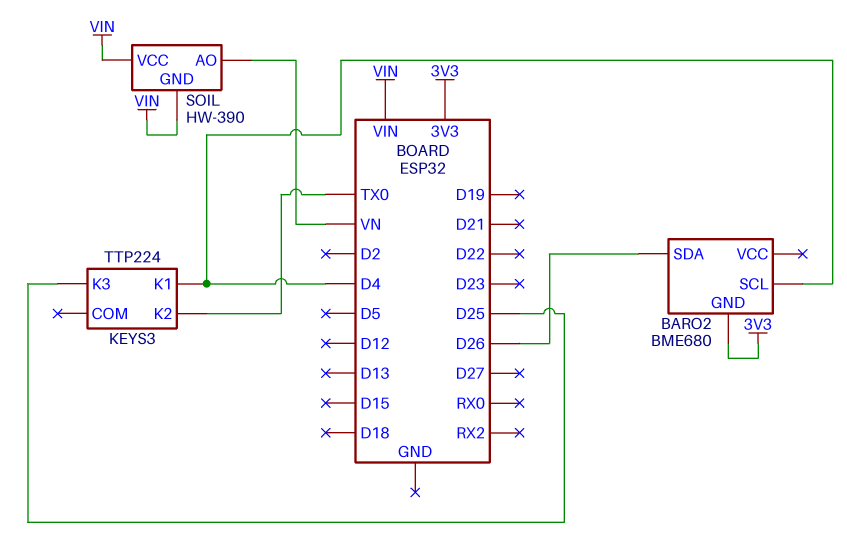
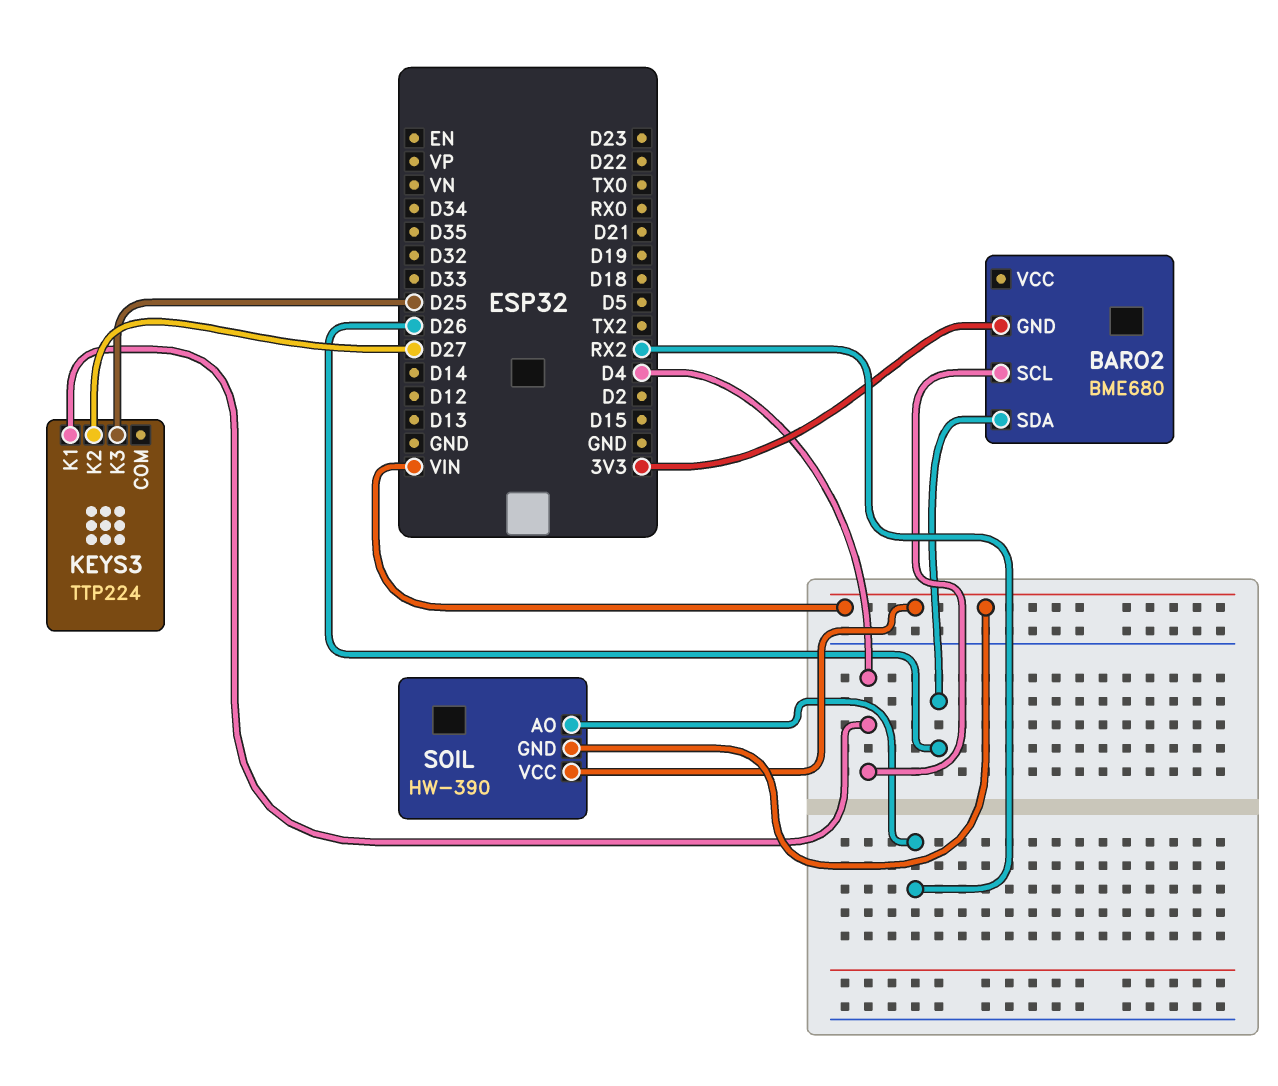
KEYS3 pin K2: TX0 -> D27
SOIL pin AO: VN -> RX2

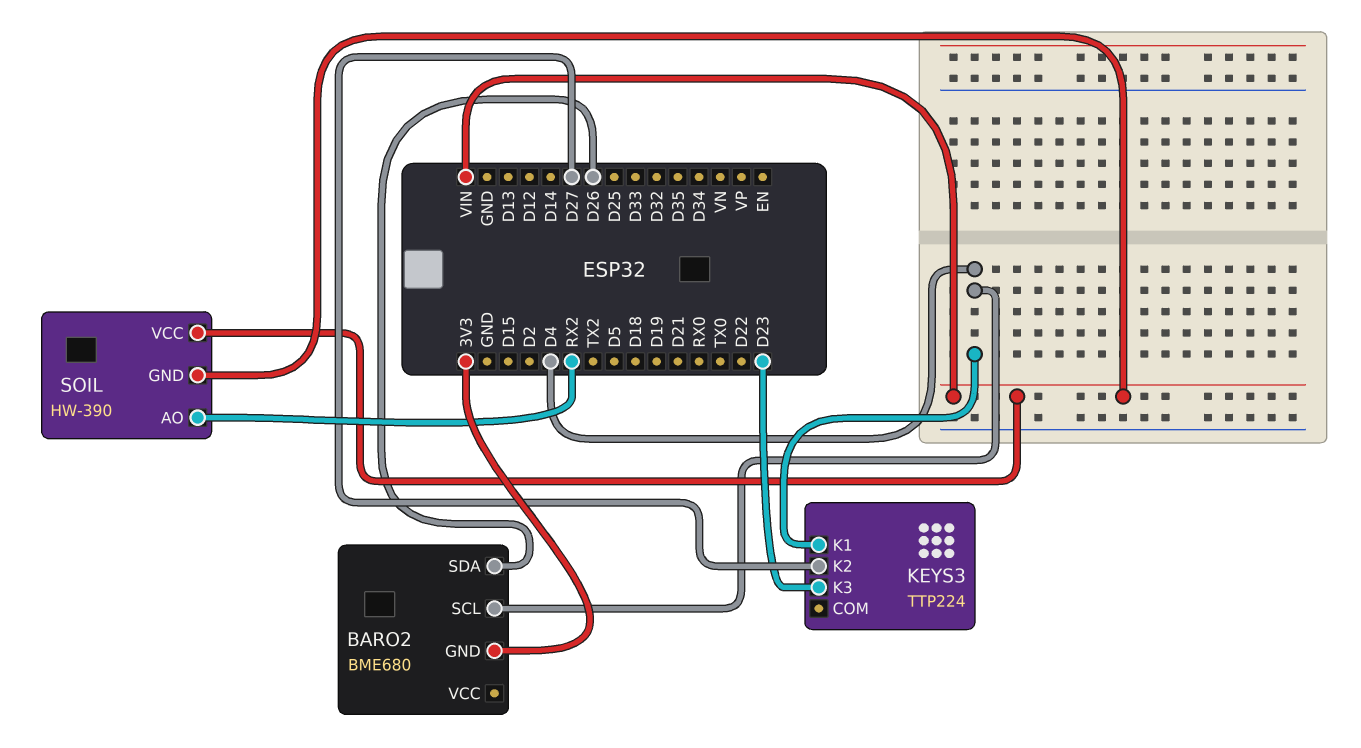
KEYS3 pin K3: D25 -> D23

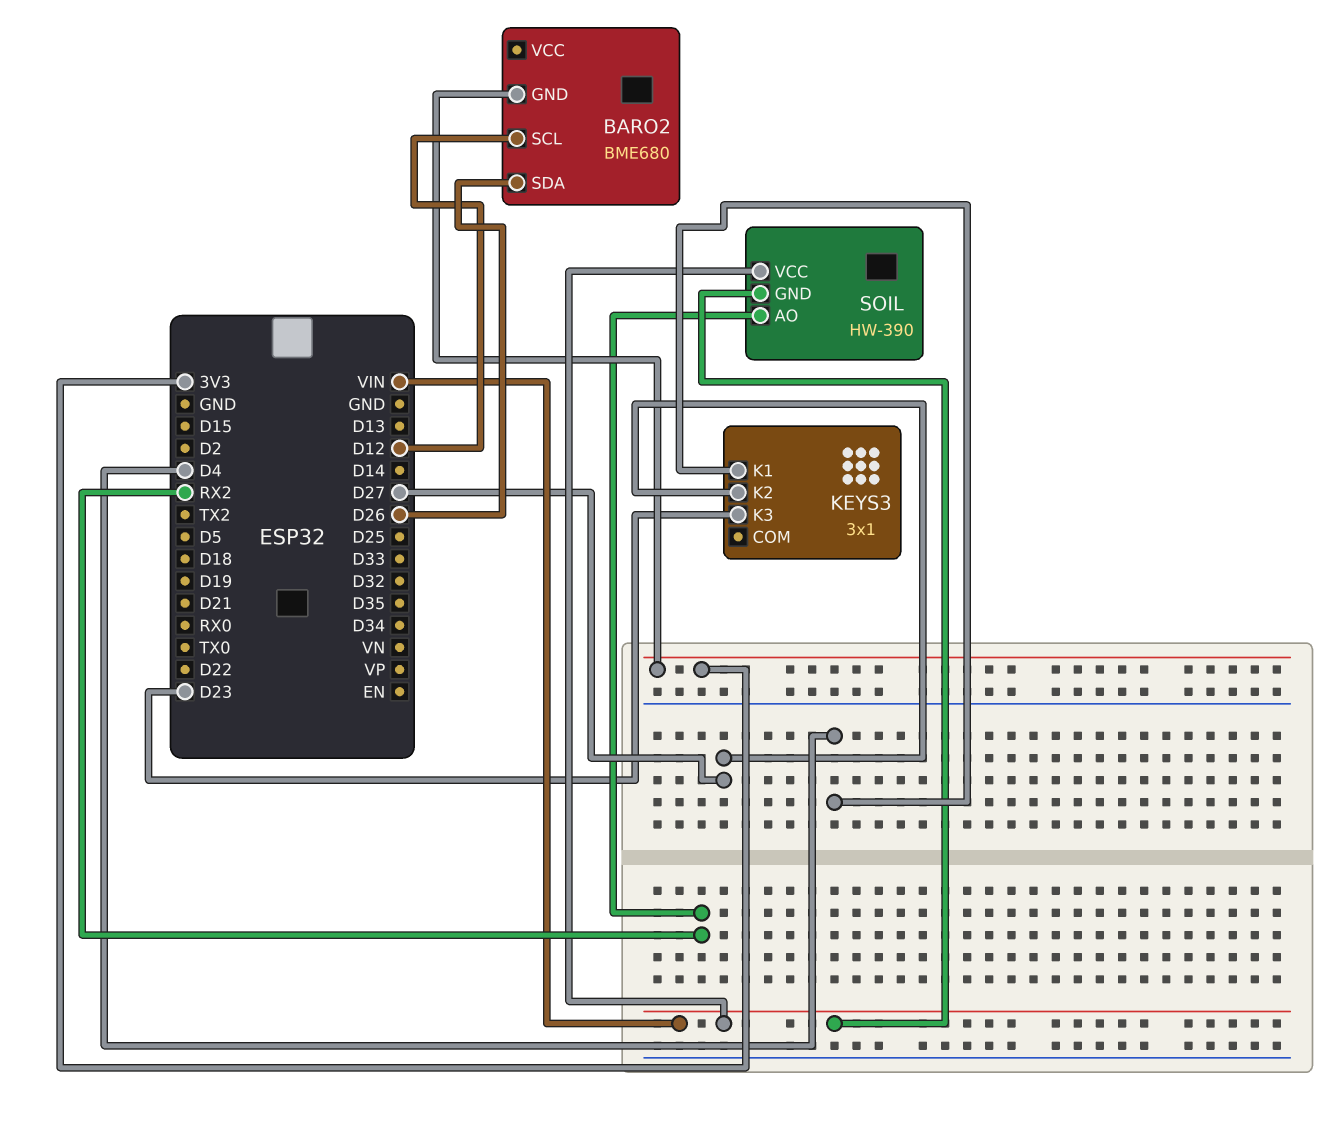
BARO2 pin SCL: D4 -> D12
KEYS3: TTP224 -> 3x1

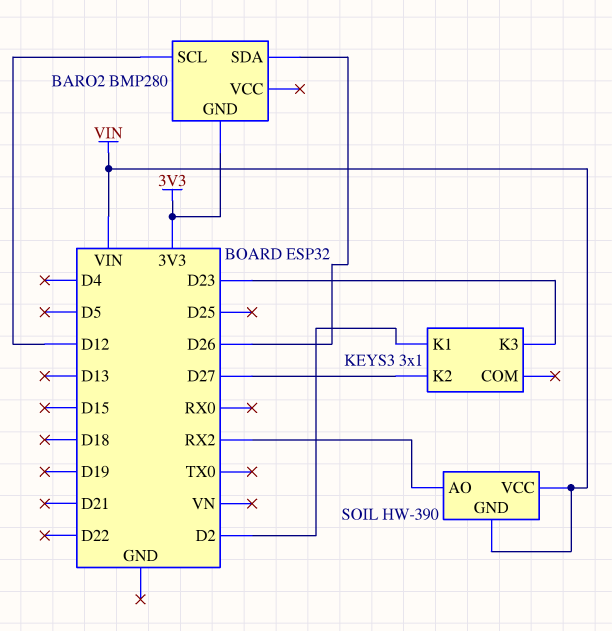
BARO2: BME680 -> BMP280
KEYS3 pin K1: D4 -> D2

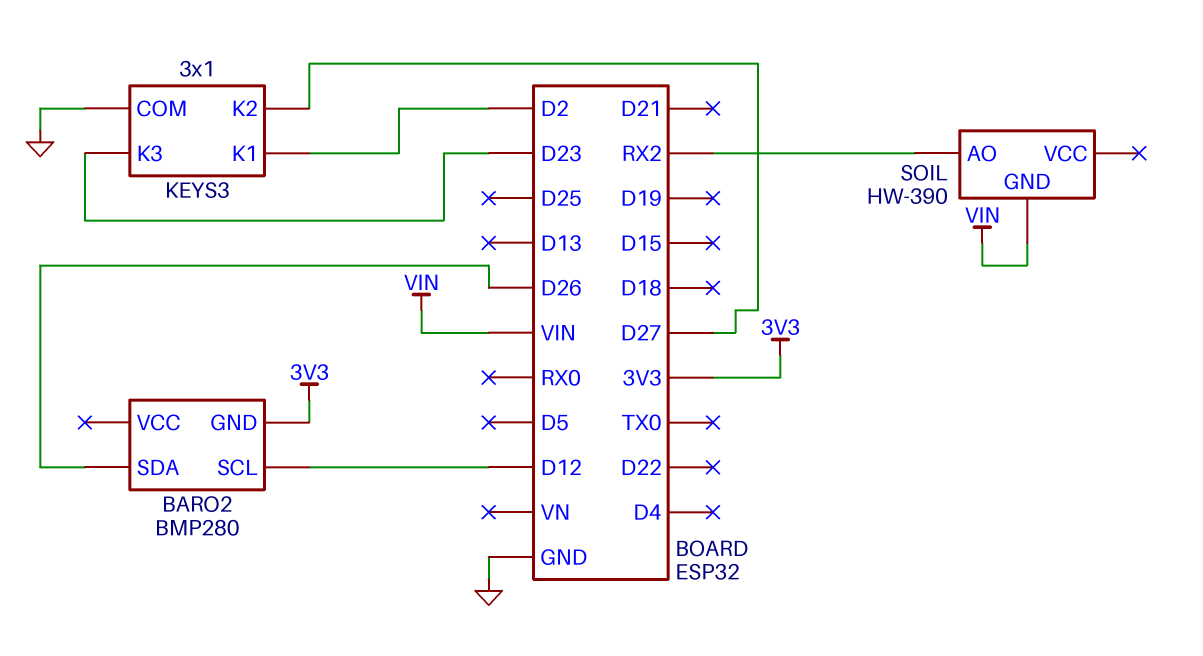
KEYS3 pin COM: none -> GND
SOIL pin VCC: VIN -> none

